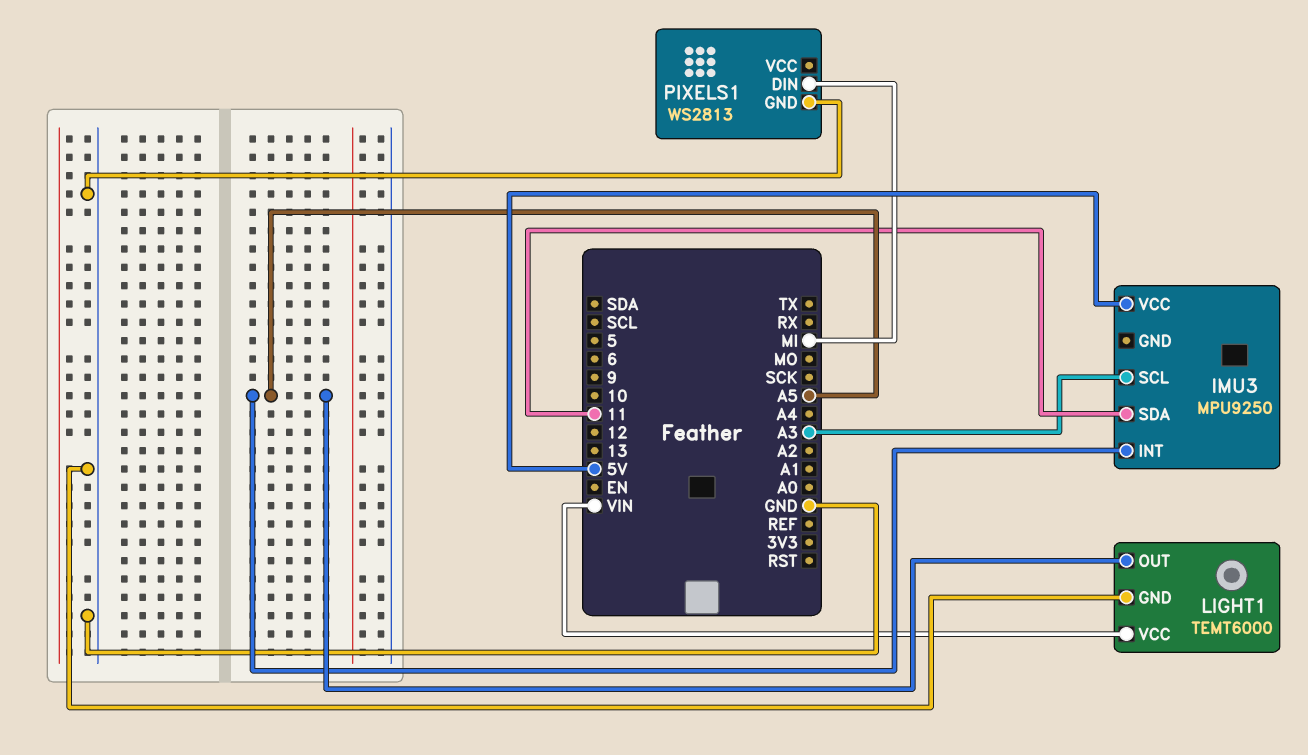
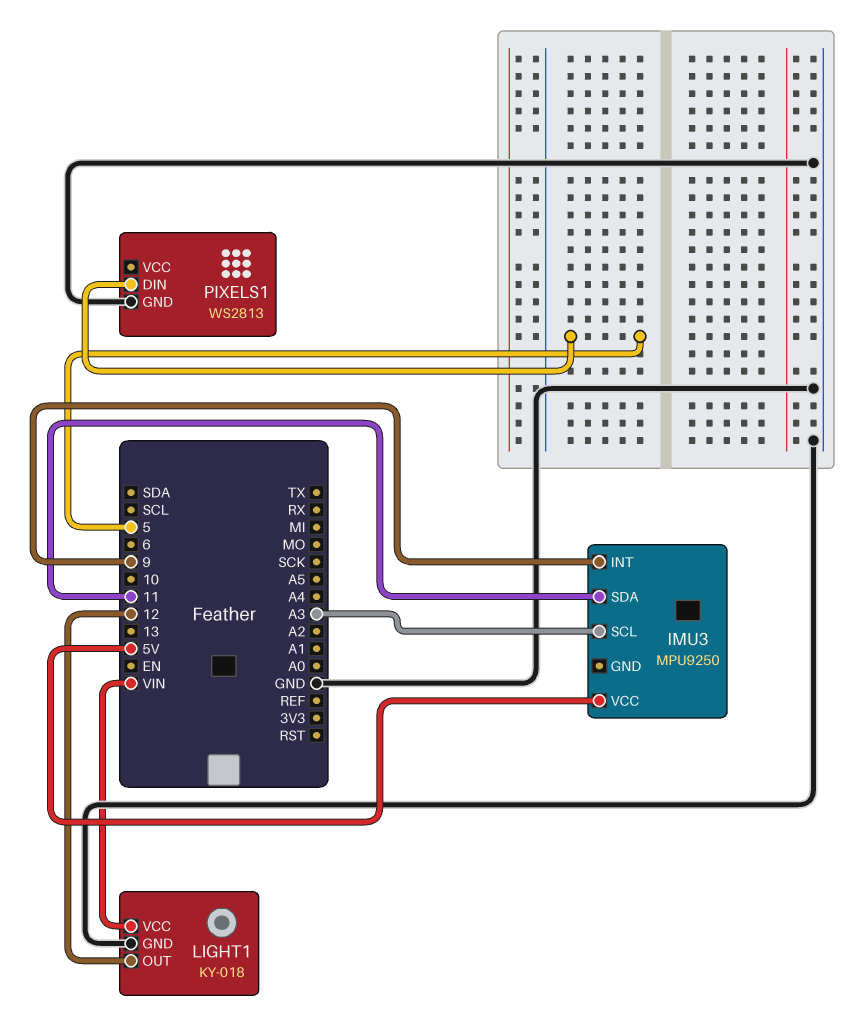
IMU3 pin INT: A5 -> 9
LIGHT1: TEMT6000 -> KY-018
LIGHT1 pin OUT: A5 -> 12
PIXELS1 pin DIN: MI -> 5

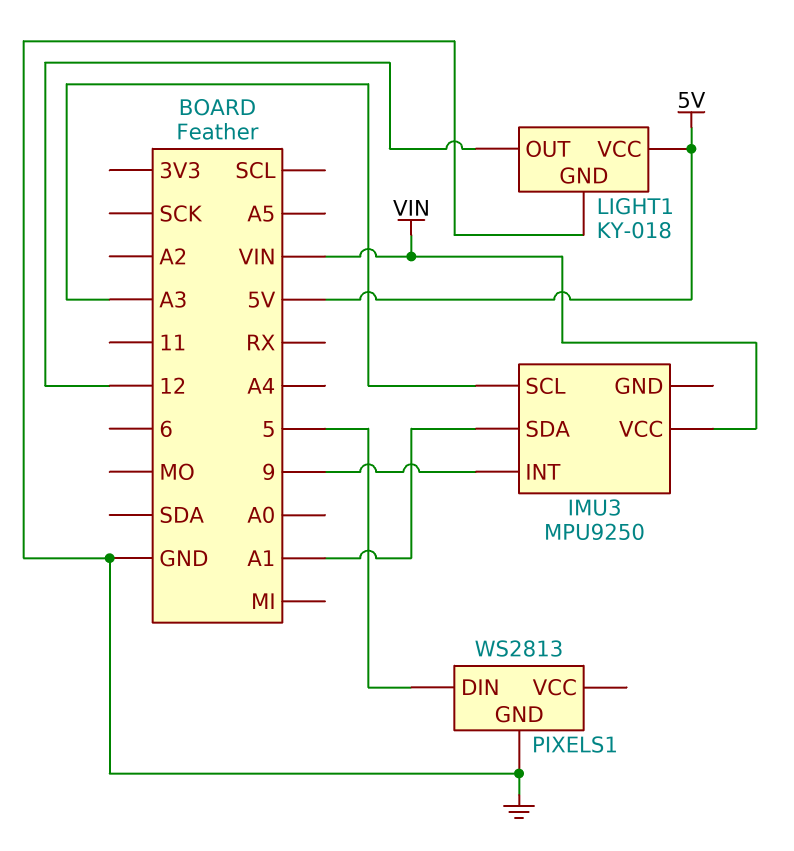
IMU3 pin SDA: 11 -> A1
IMU3 pin VCC: 5V -> VIN
LIGHT1 pin VCC: VIN -> 5V

